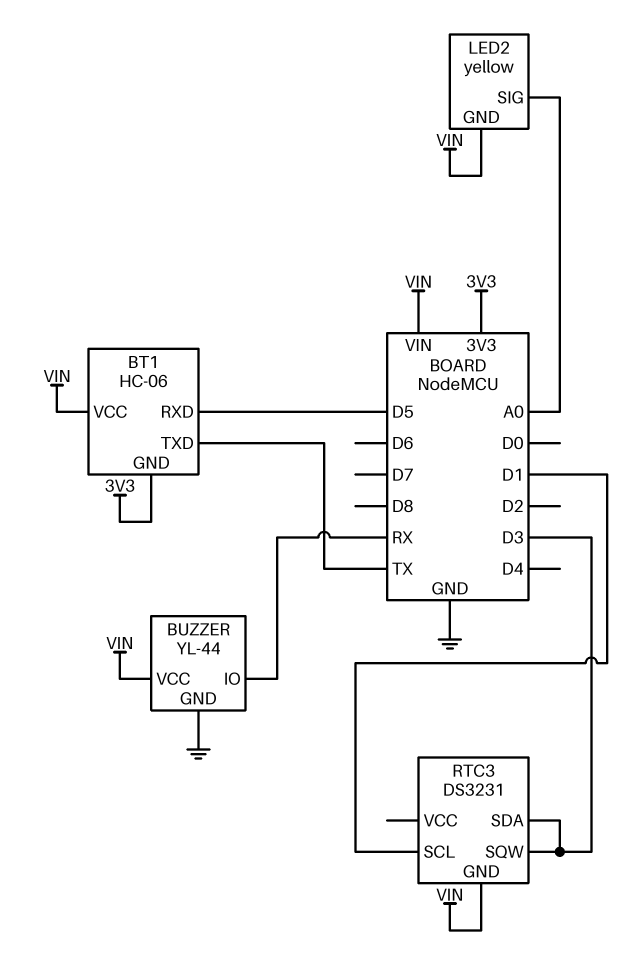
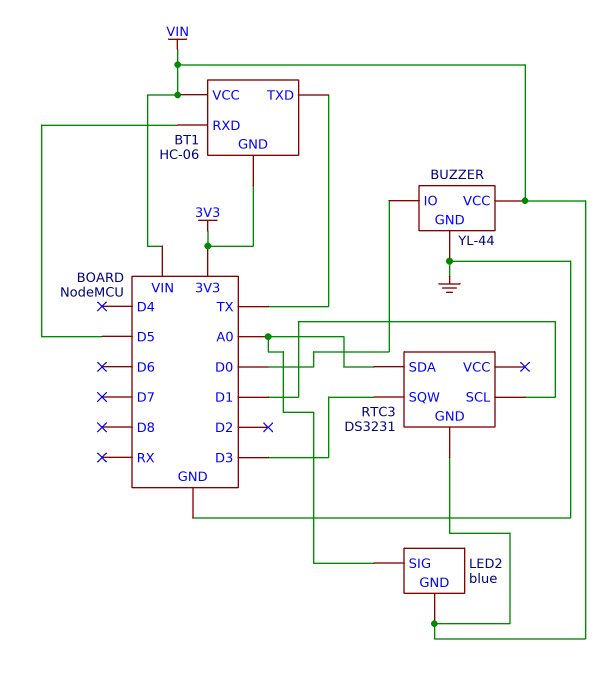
BUZZER pin IO: RX -> D0
LED2: yellow -> blue
RTC3 pin SDA: D3 -> A0

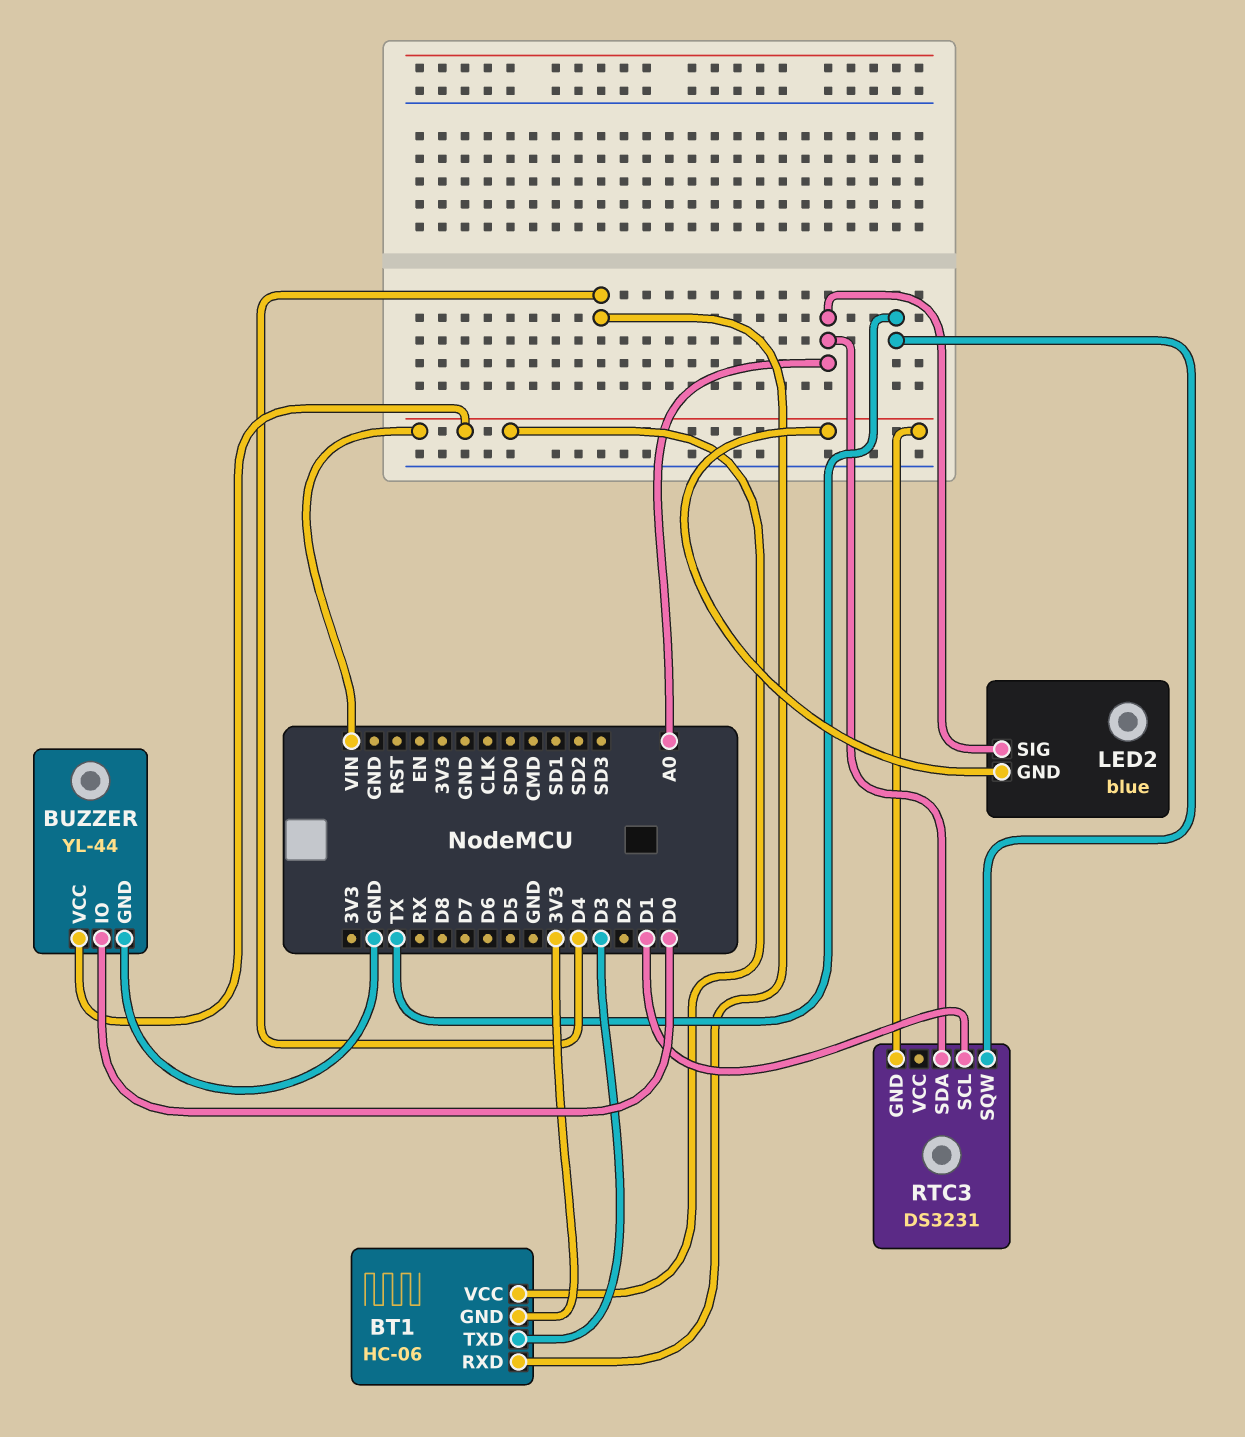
BT1 pin RXD: D5 -> D4
BT1 pin TXD: TX -> D3
RTC3 pin SQW: D3 -> TX

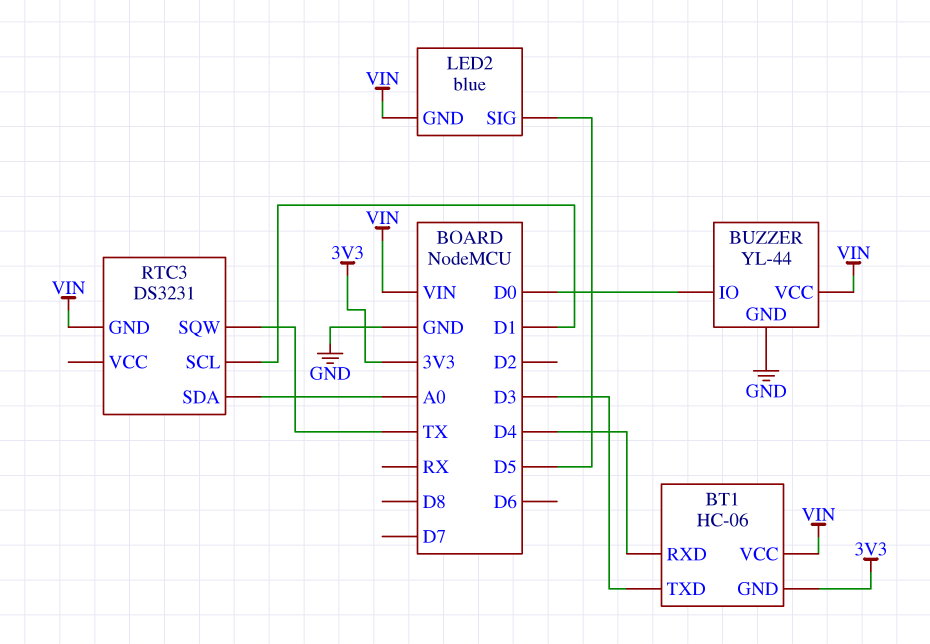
LED2 pin SIG: A0 -> D5

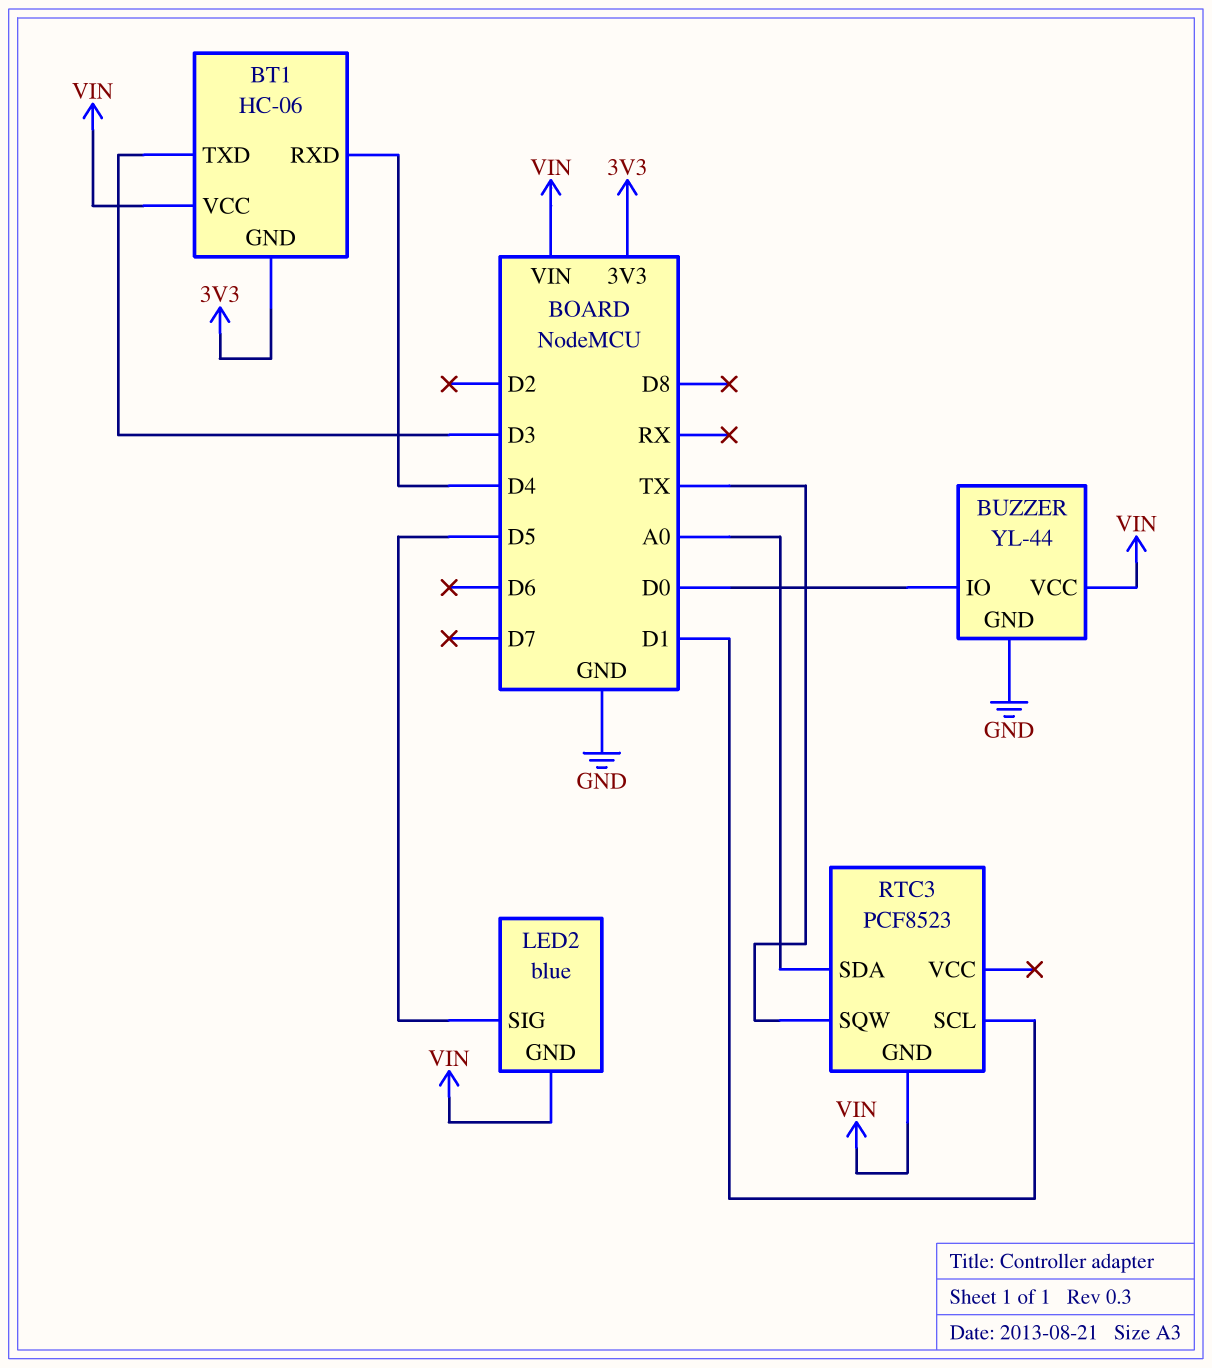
RTC3: DS3231 -> PCF8523

